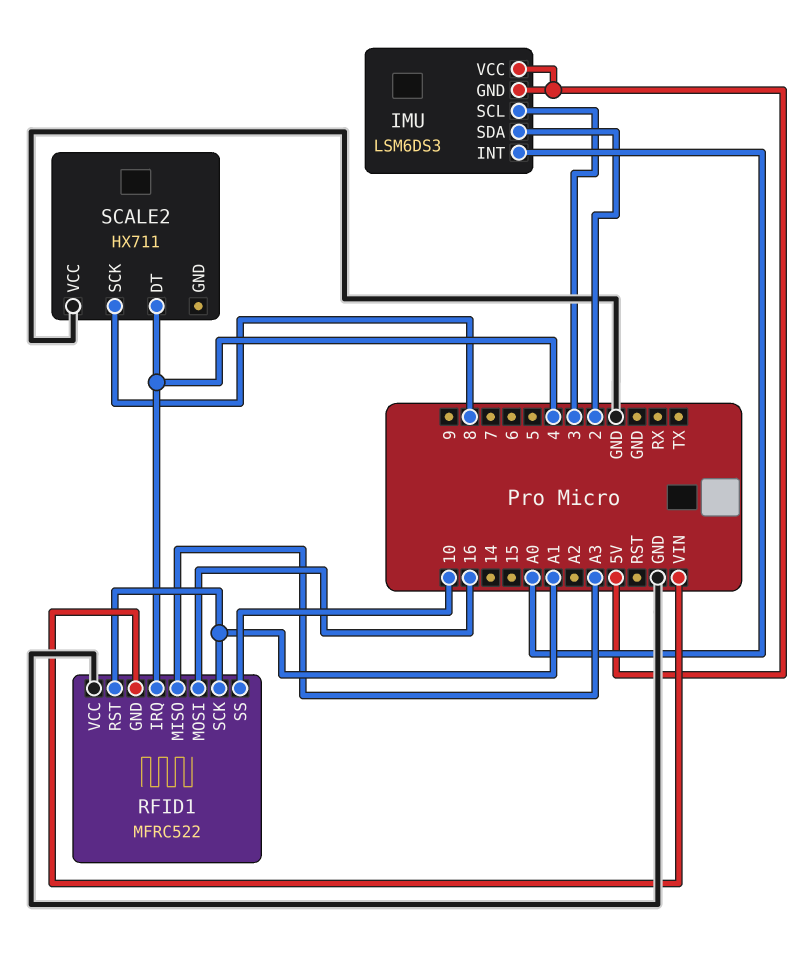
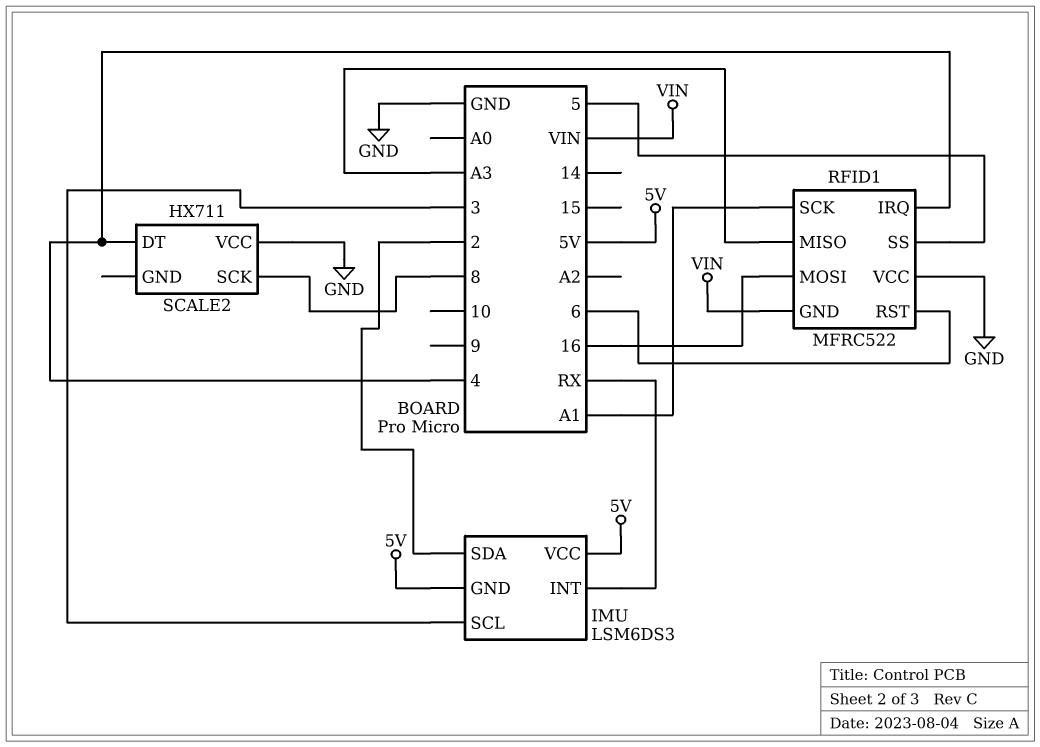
IMU pin INT: A0 -> RX
RFID1 pin RST: A1 -> 6
RFID1 pin SS: 10 -> 5

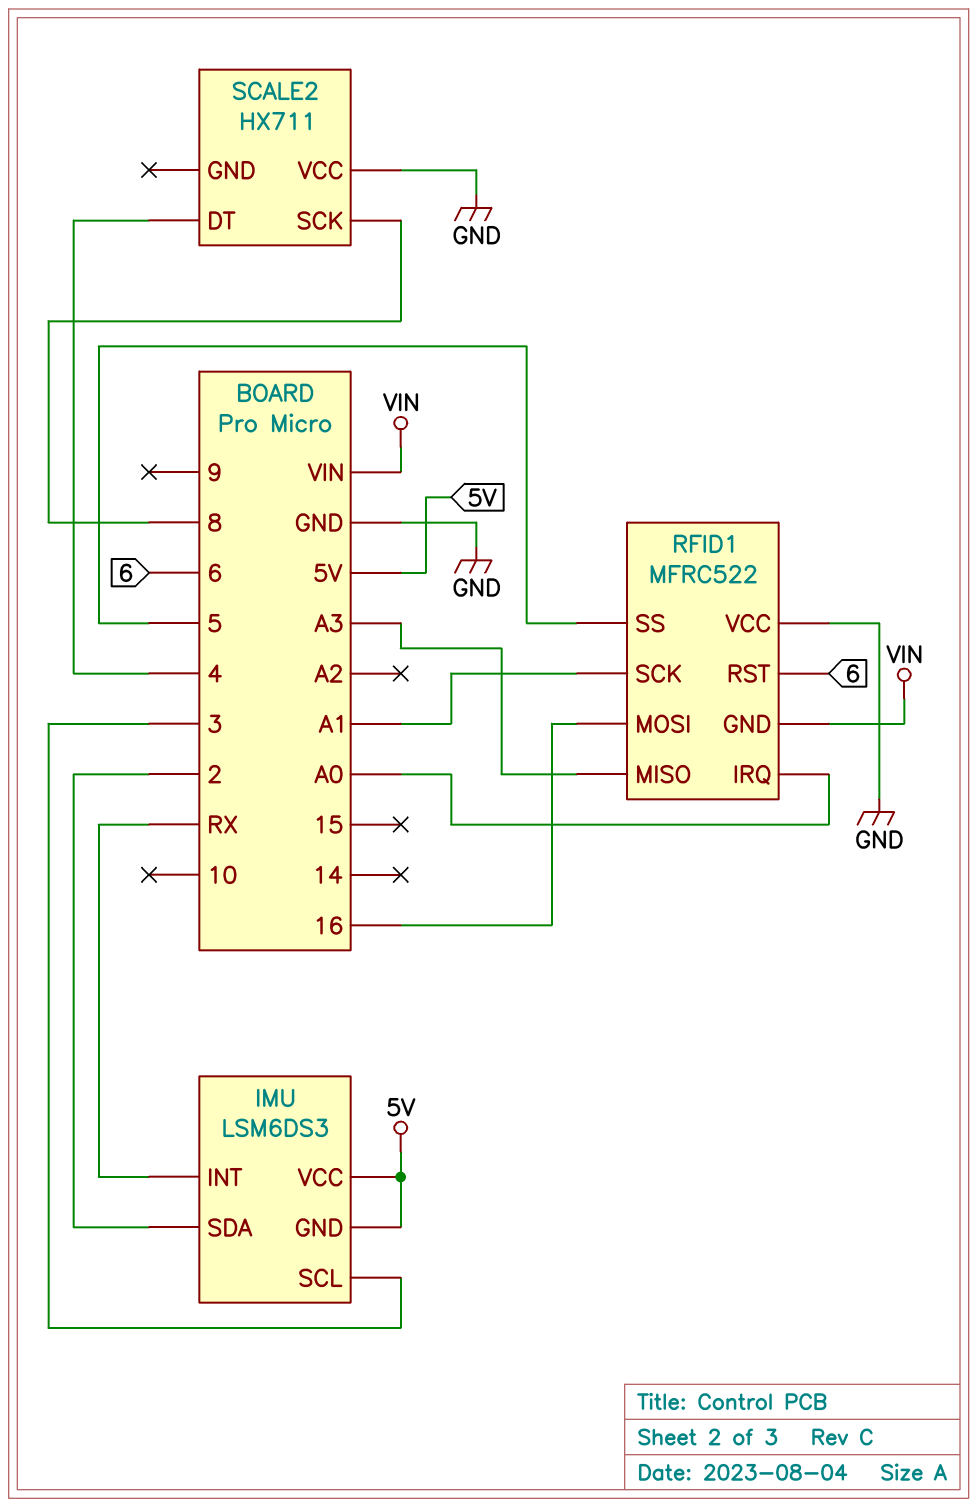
RFID1 pin IRQ: 4 -> A0

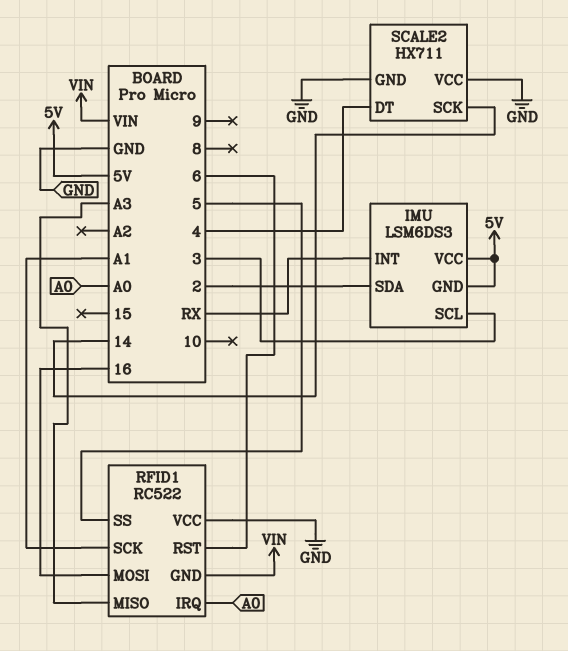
RFID1: MFRC522 -> RC522
SCALE2 pin GND: none -> GND
SCALE2 pin SCK: 8 -> 14

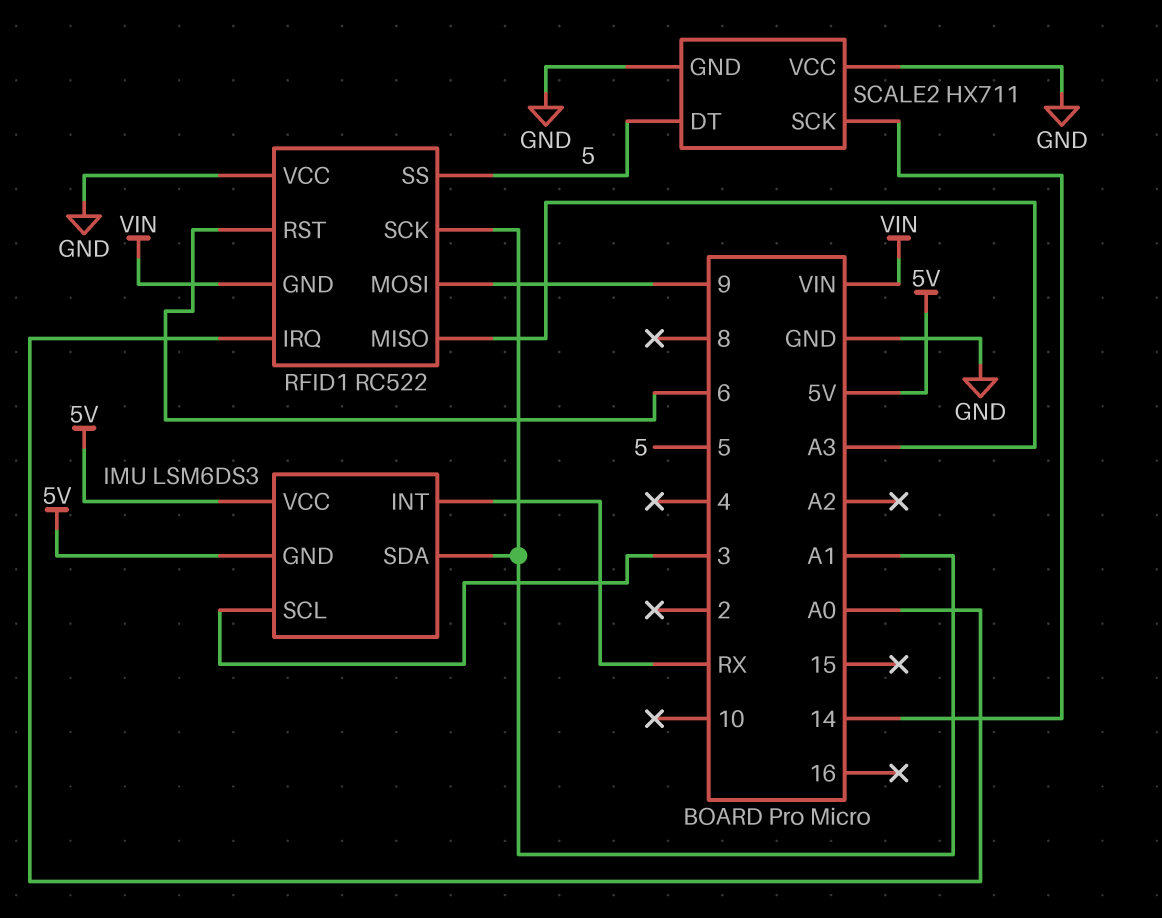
IMU pin SDA: 2 -> A1
RFID1 pin MOSI: 16 -> 9
SCALE2 pin DT: 4 -> 5

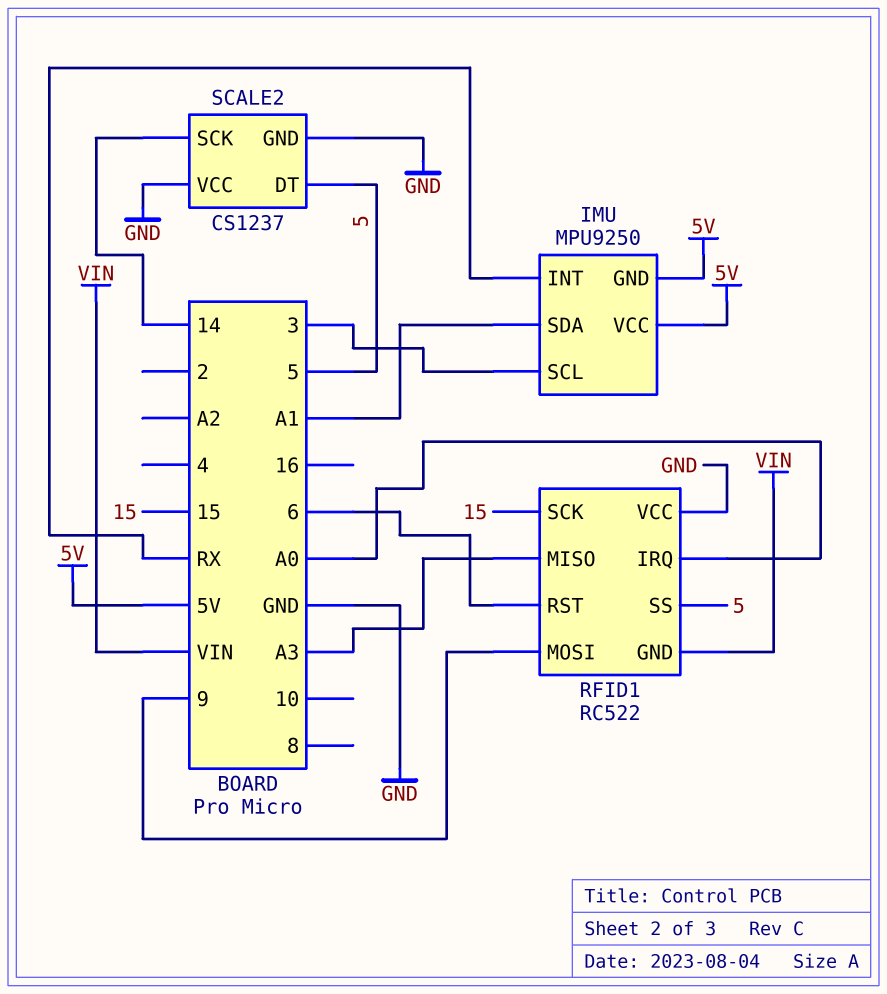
IMU: LSM6DS3 -> MPU9250
RFID1 pin SCK: A1 -> 15
SCALE2: HX711 -> CS1237

